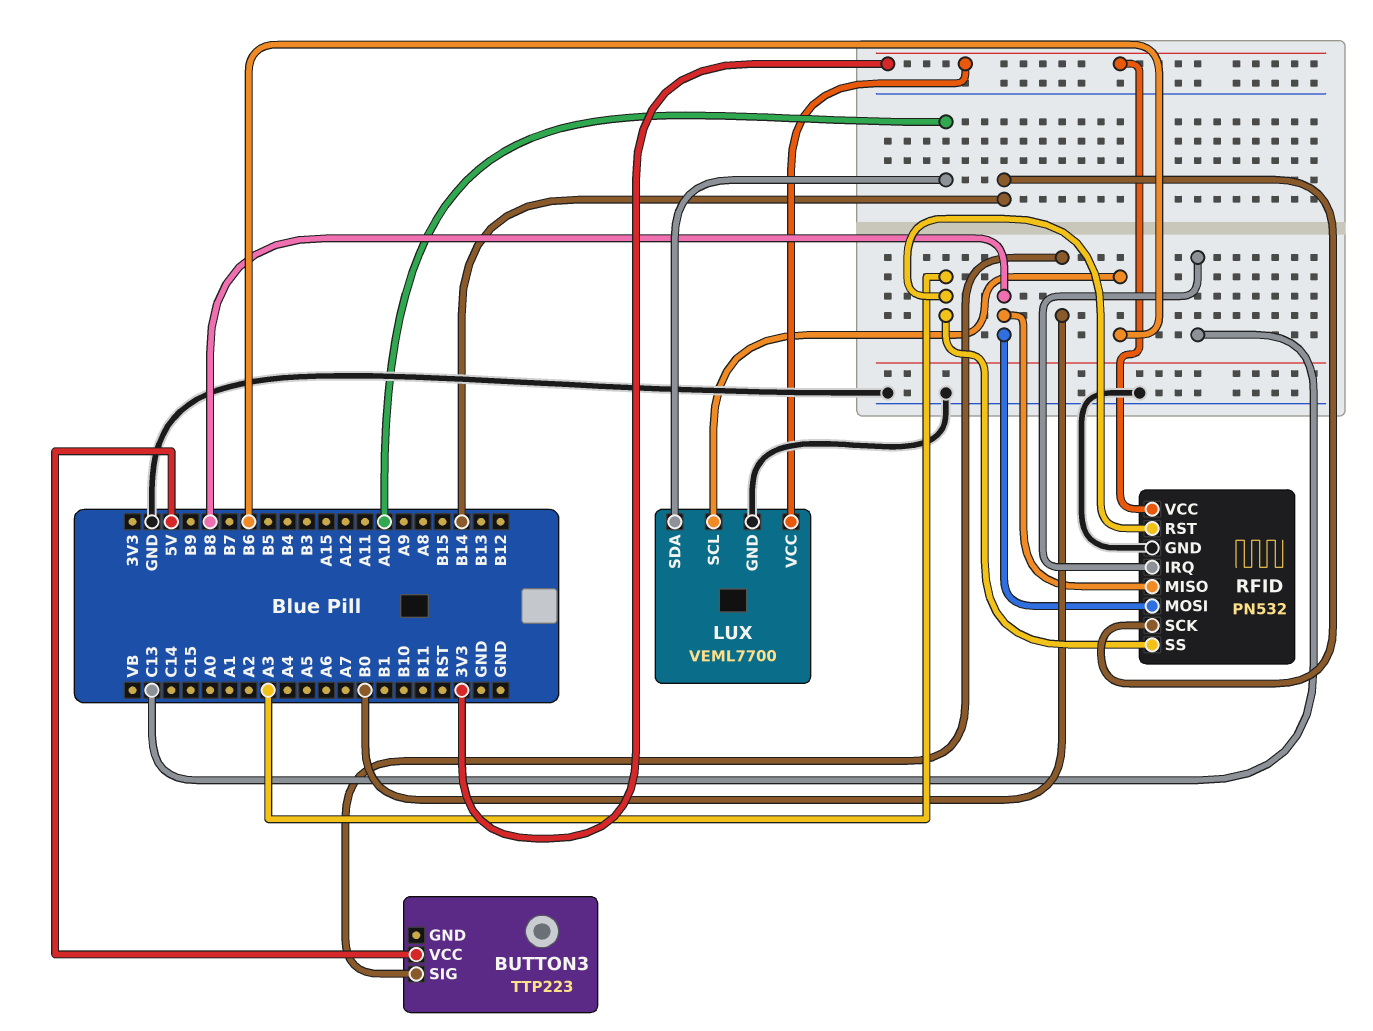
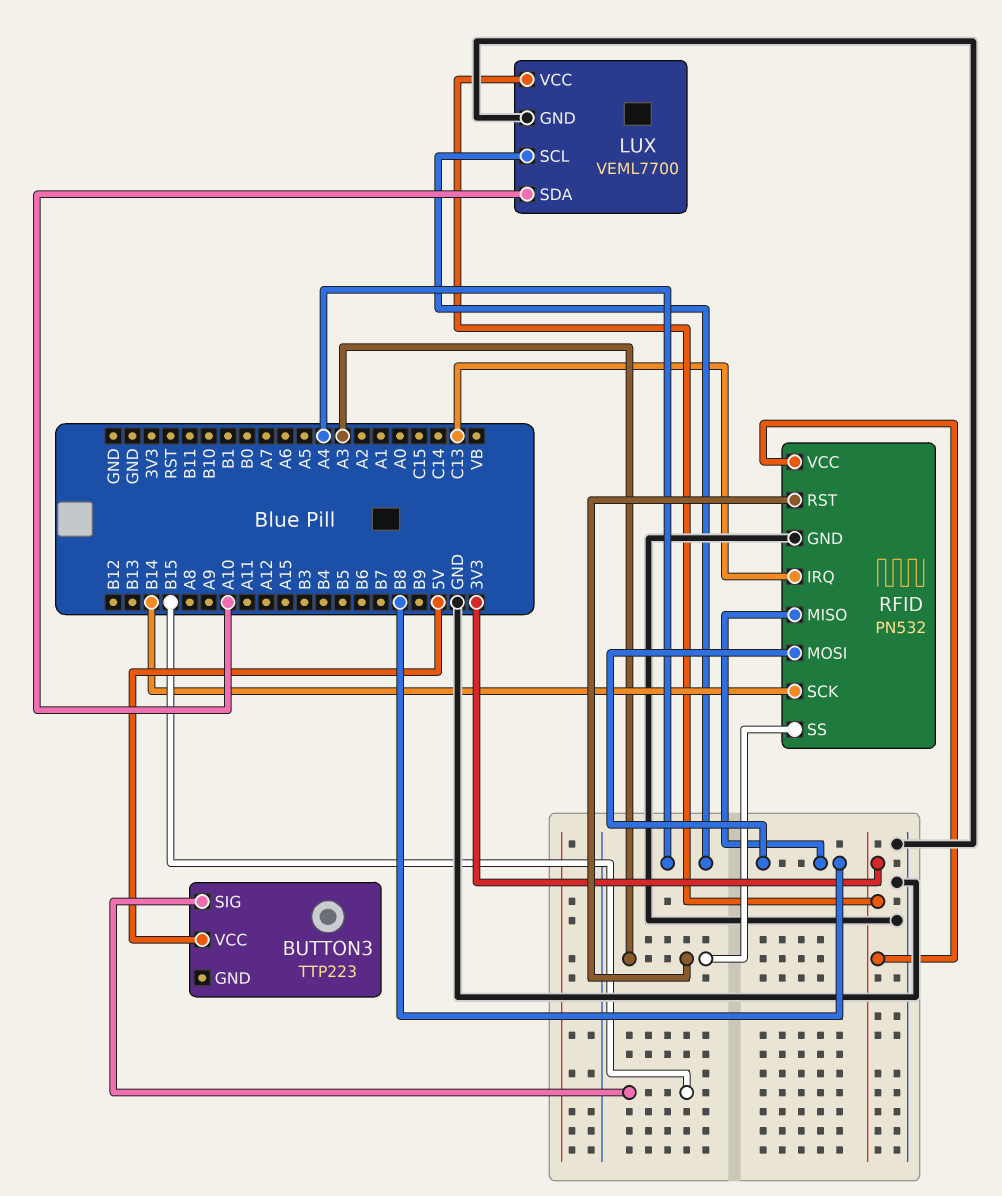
BUTTON3 pin SIG: B0 -> B15
LUX pin SCL: B6 -> A4

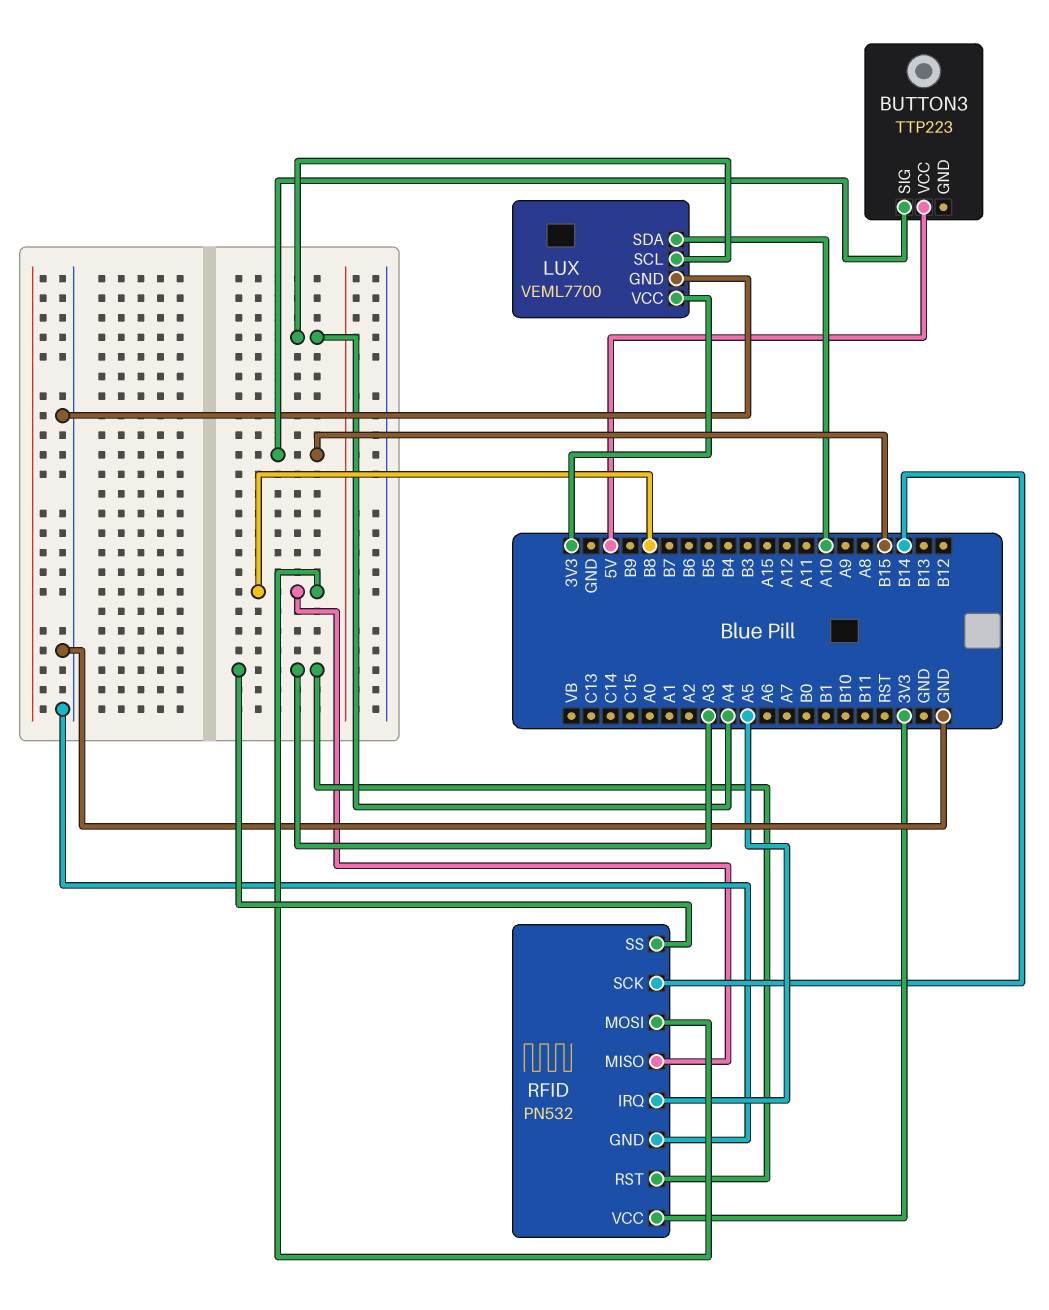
RFID pin IRQ: C13 -> A5

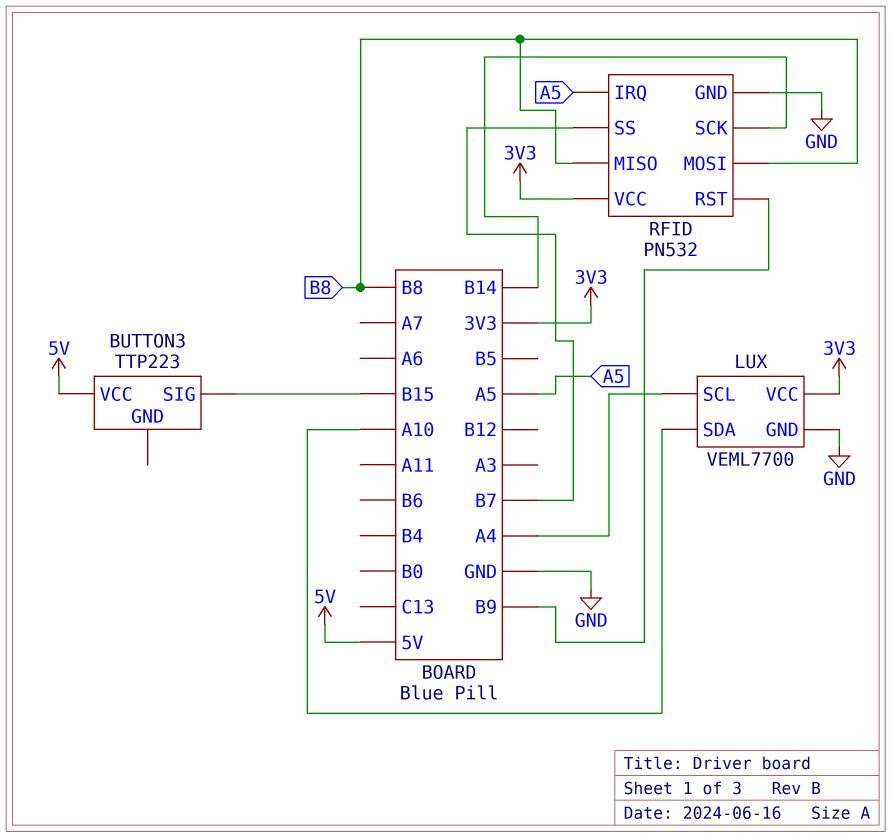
RFID pin RST: A3 -> B9
RFID pin SS: A3 -> B7

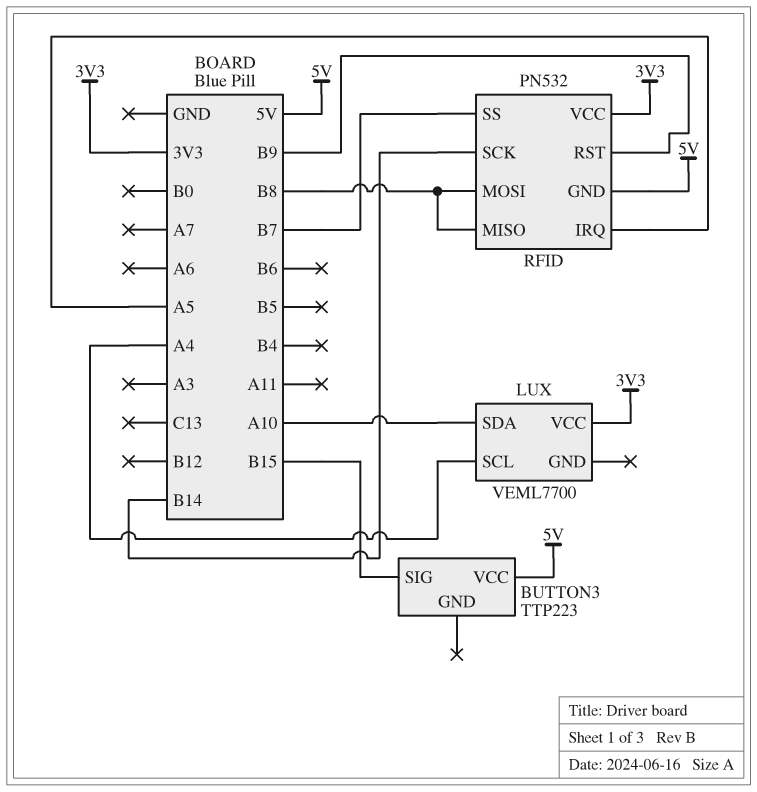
LUX pin GND: GND -> none
RFID pin GND: GND -> 5V

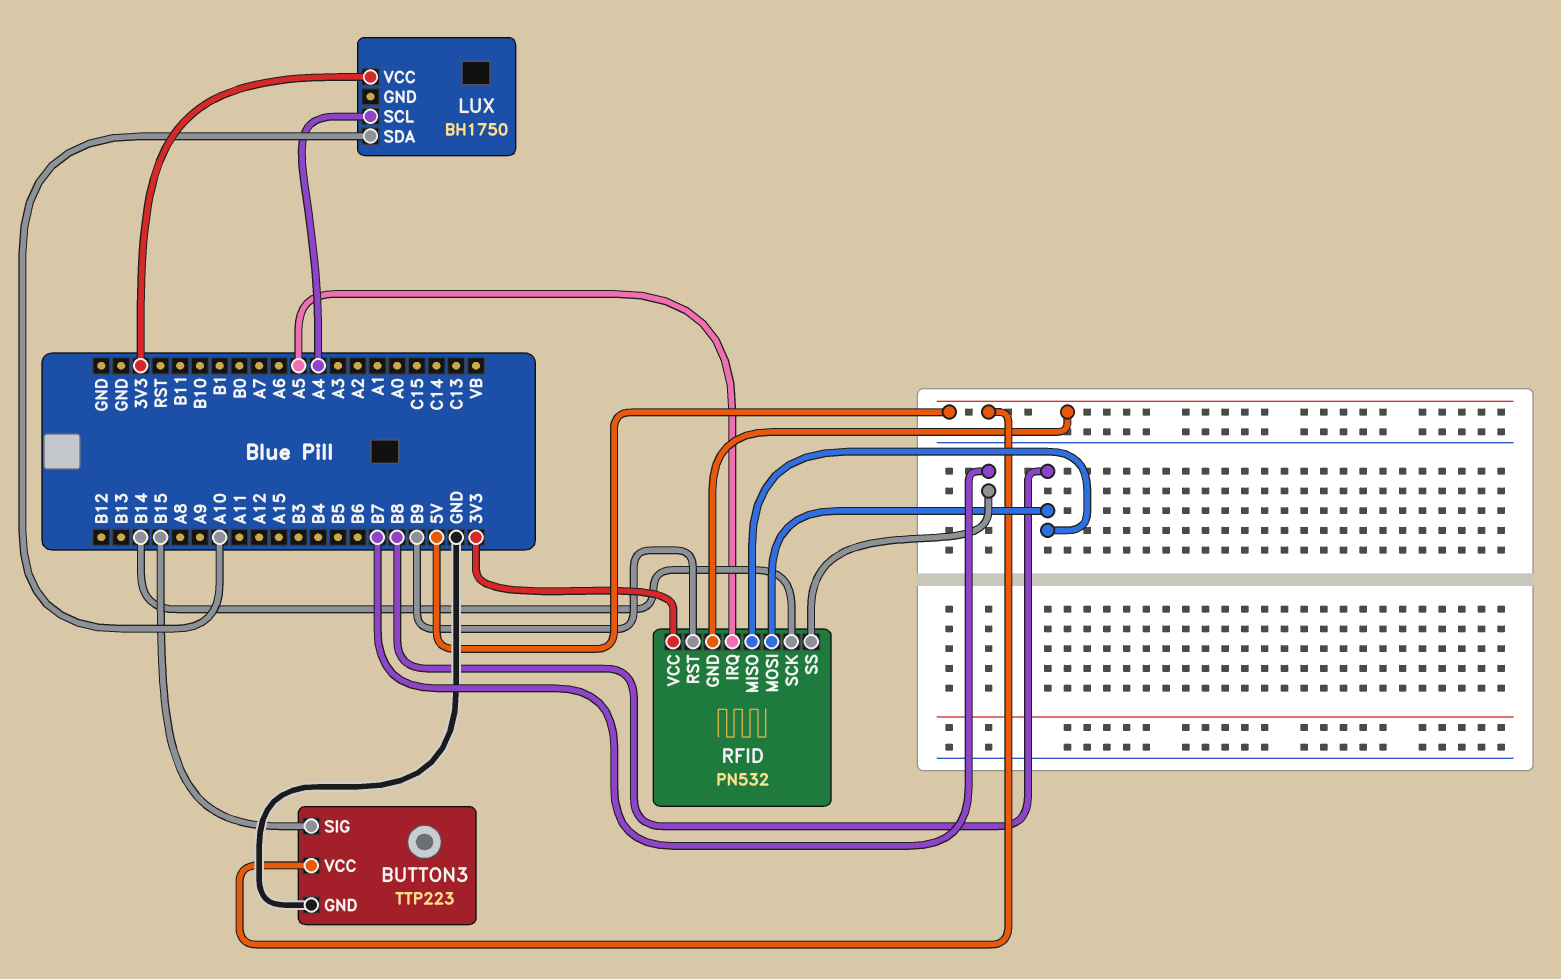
BUTTON3 pin GND: none -> GND
LUX: VEML7700 -> BH1750

